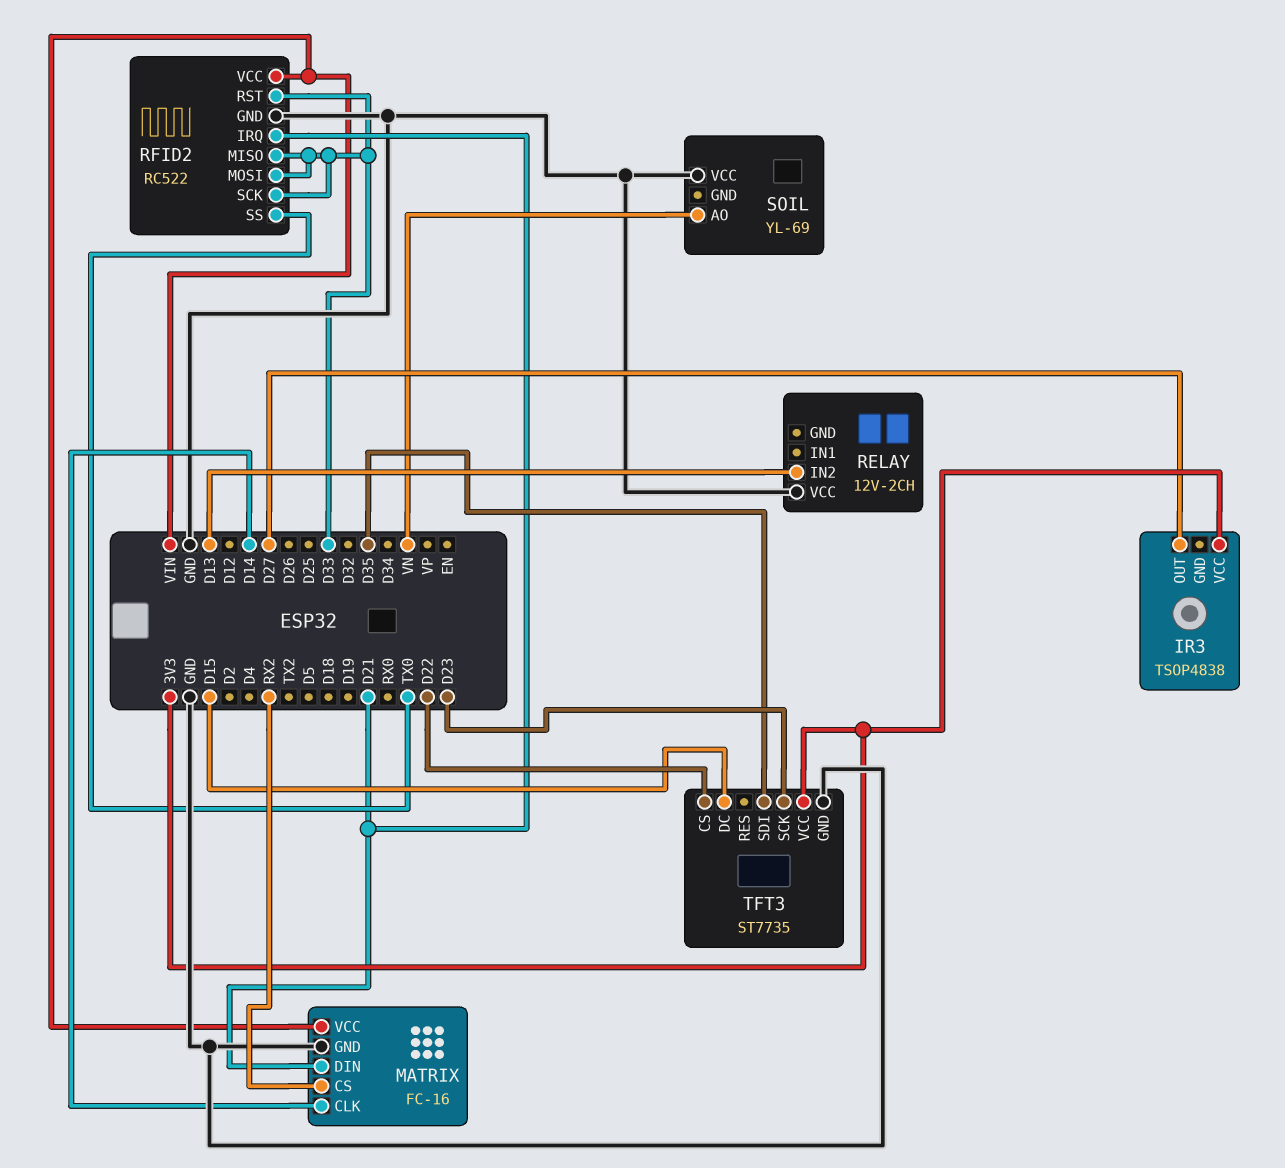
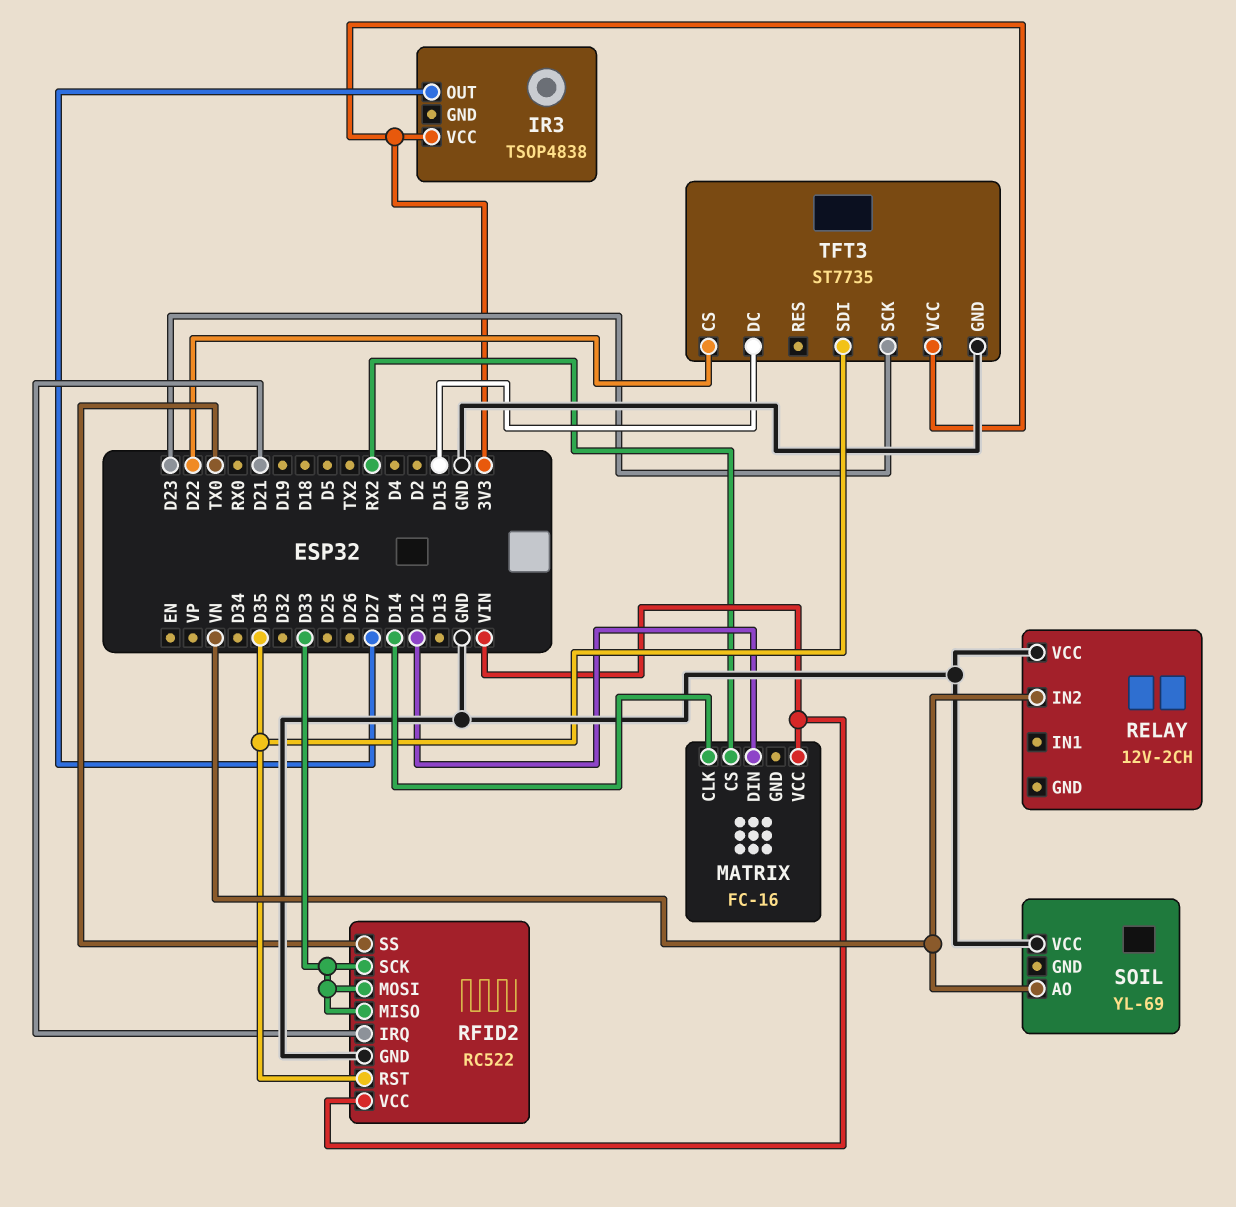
MATRIX pin DIN: D21 -> D12
MATRIX pin GND: GND -> none
RELAY pin IN2: D13 -> VN
RFID2 pin RST: D33 -> D35

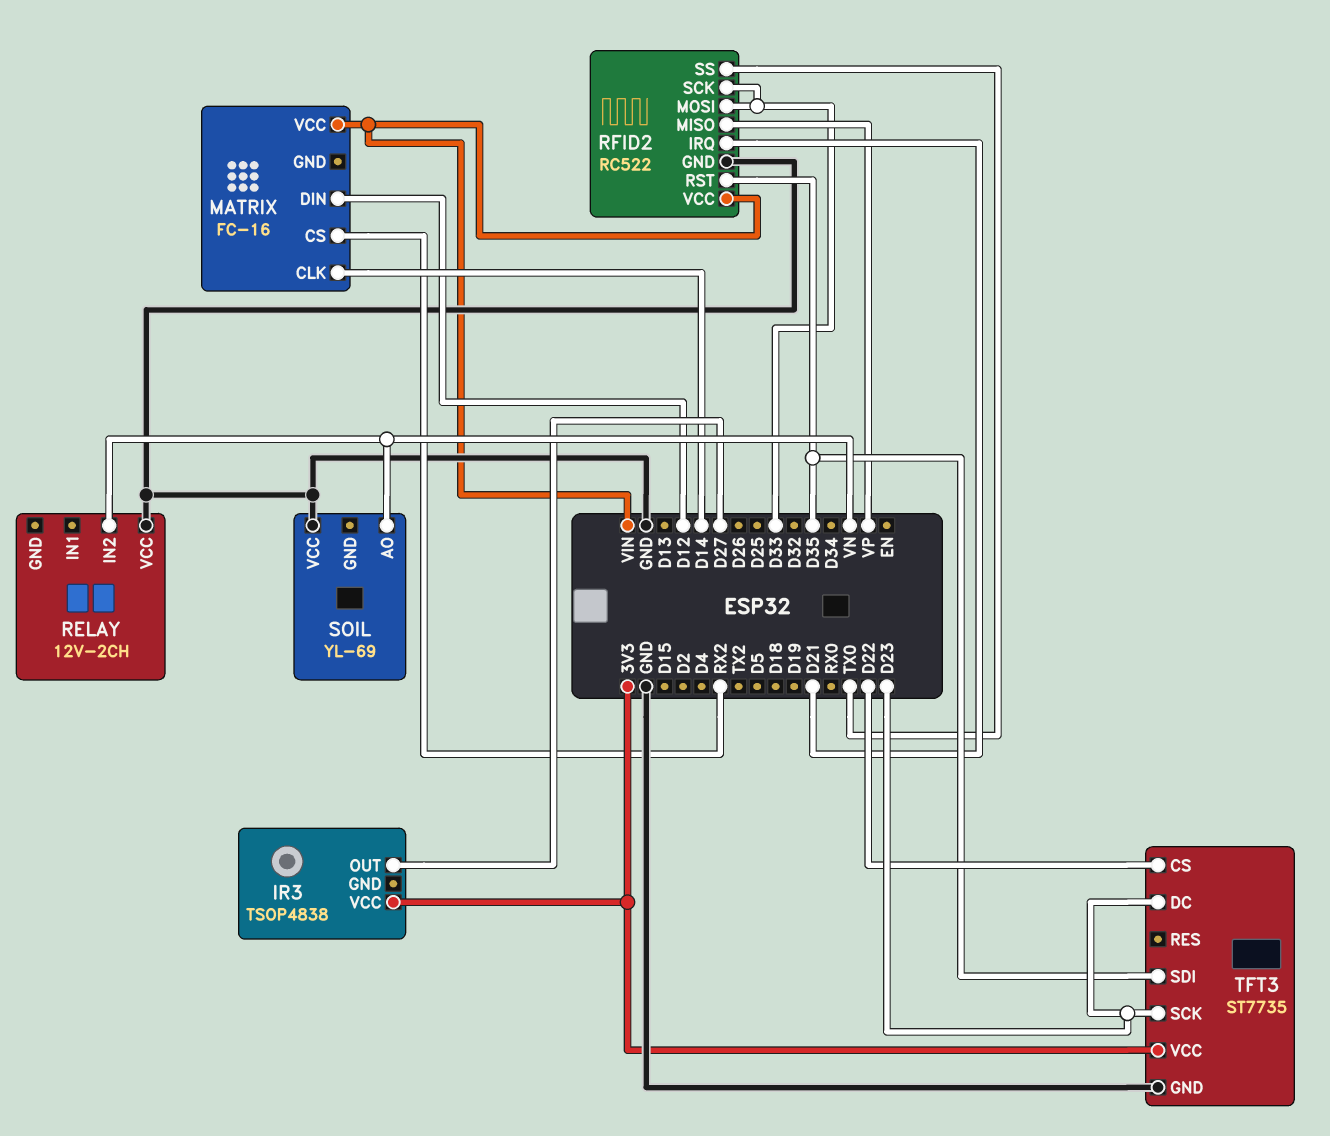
RFID2 pin MISO: D33 -> VP
TFT3 pin DC: D15 -> D23

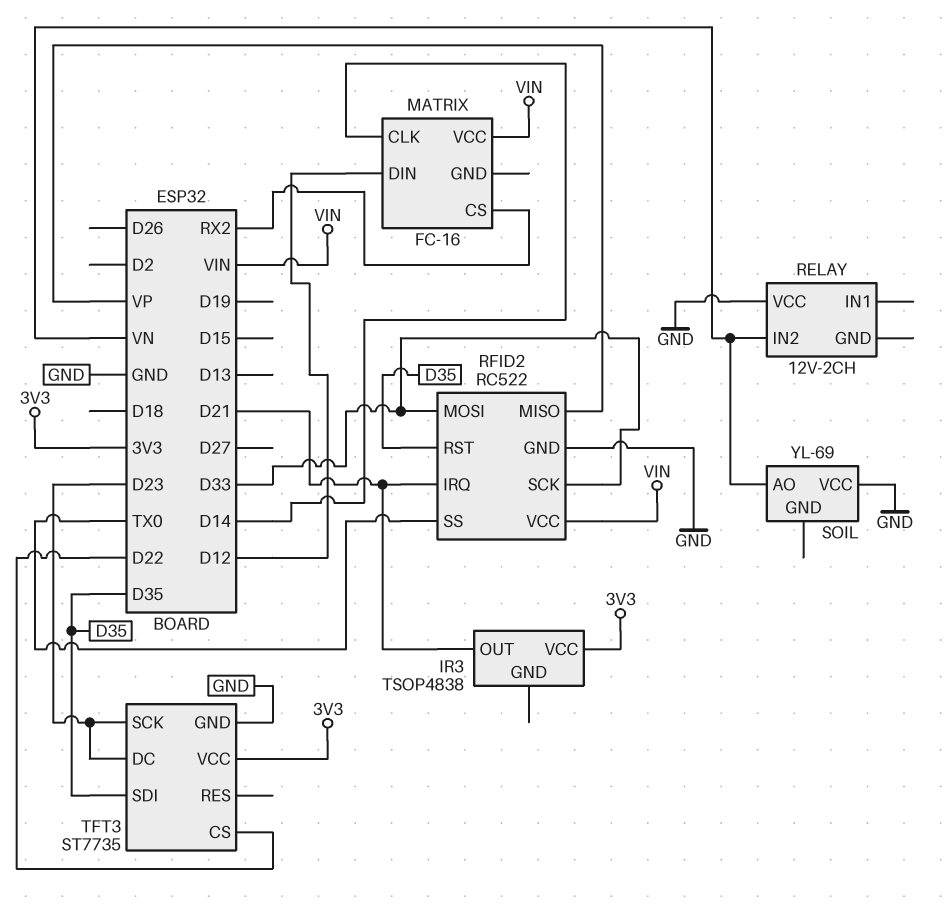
IR3 pin OUT: D27 -> D21

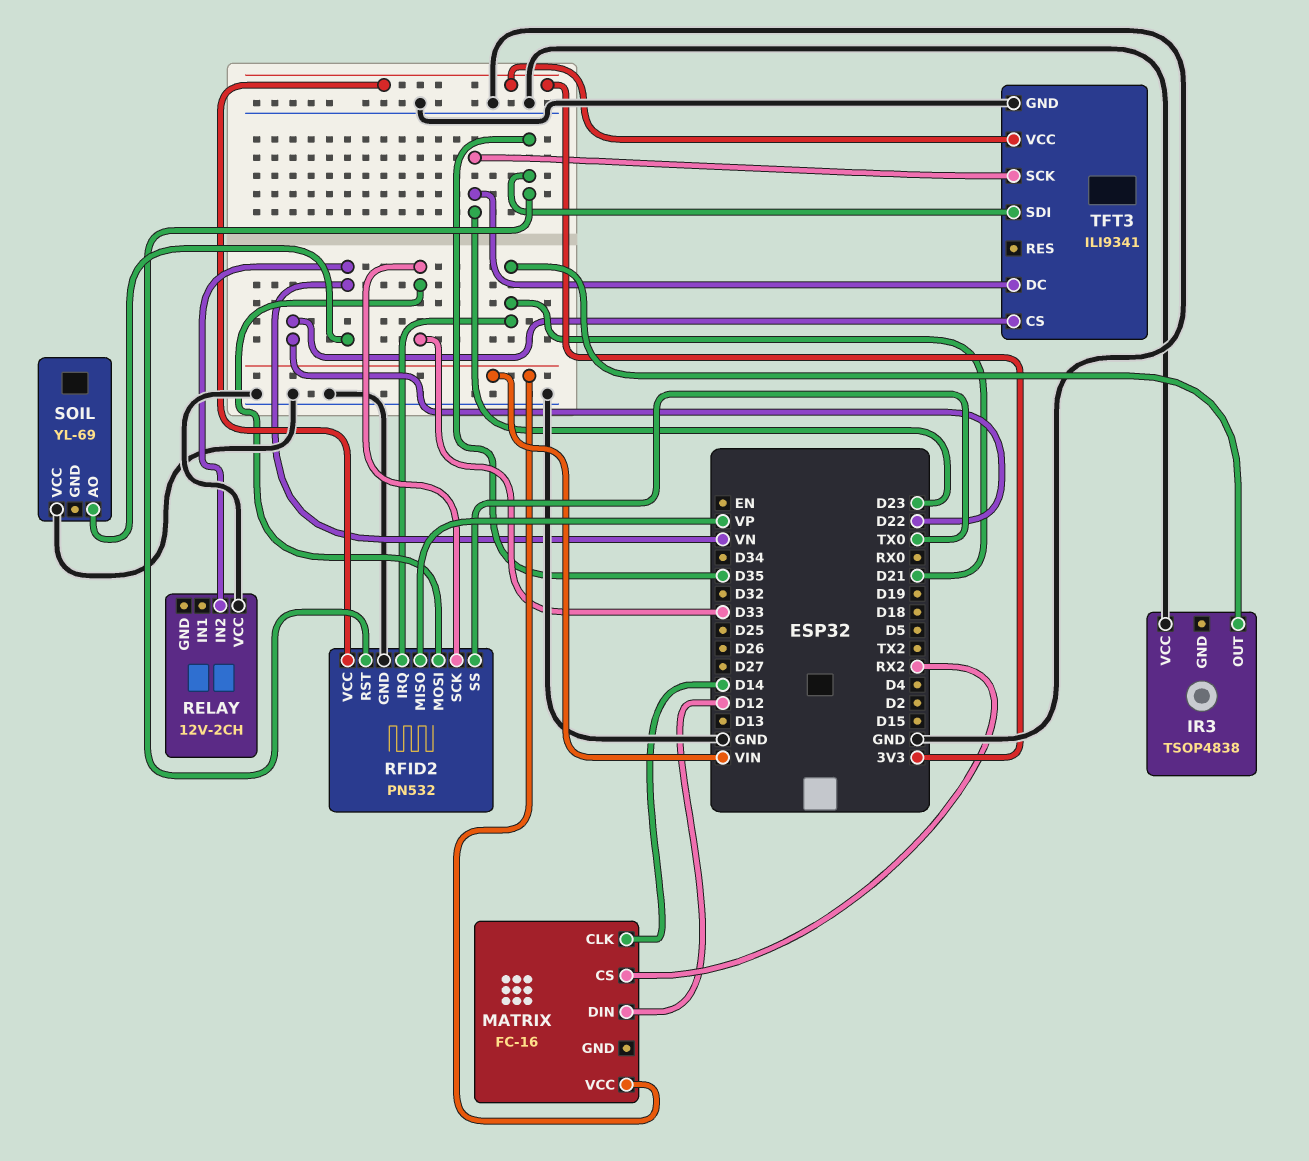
IR3 pin VCC: 3V3 -> GND
RFID2: RC522 -> PN532
RFID2 pin VCC: VIN -> 3V3
TFT3: ST7735 -> ILI9341

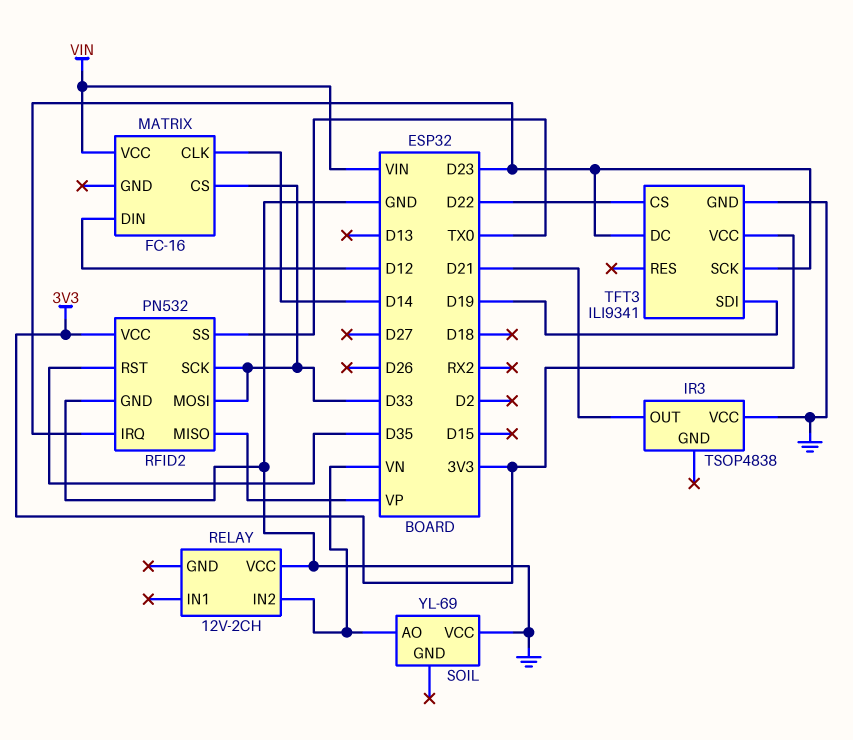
MATRIX pin CS: RX2 -> D33
RFID2 pin IRQ: D21 -> D23
TFT3 pin SDI: D35 -> D19

